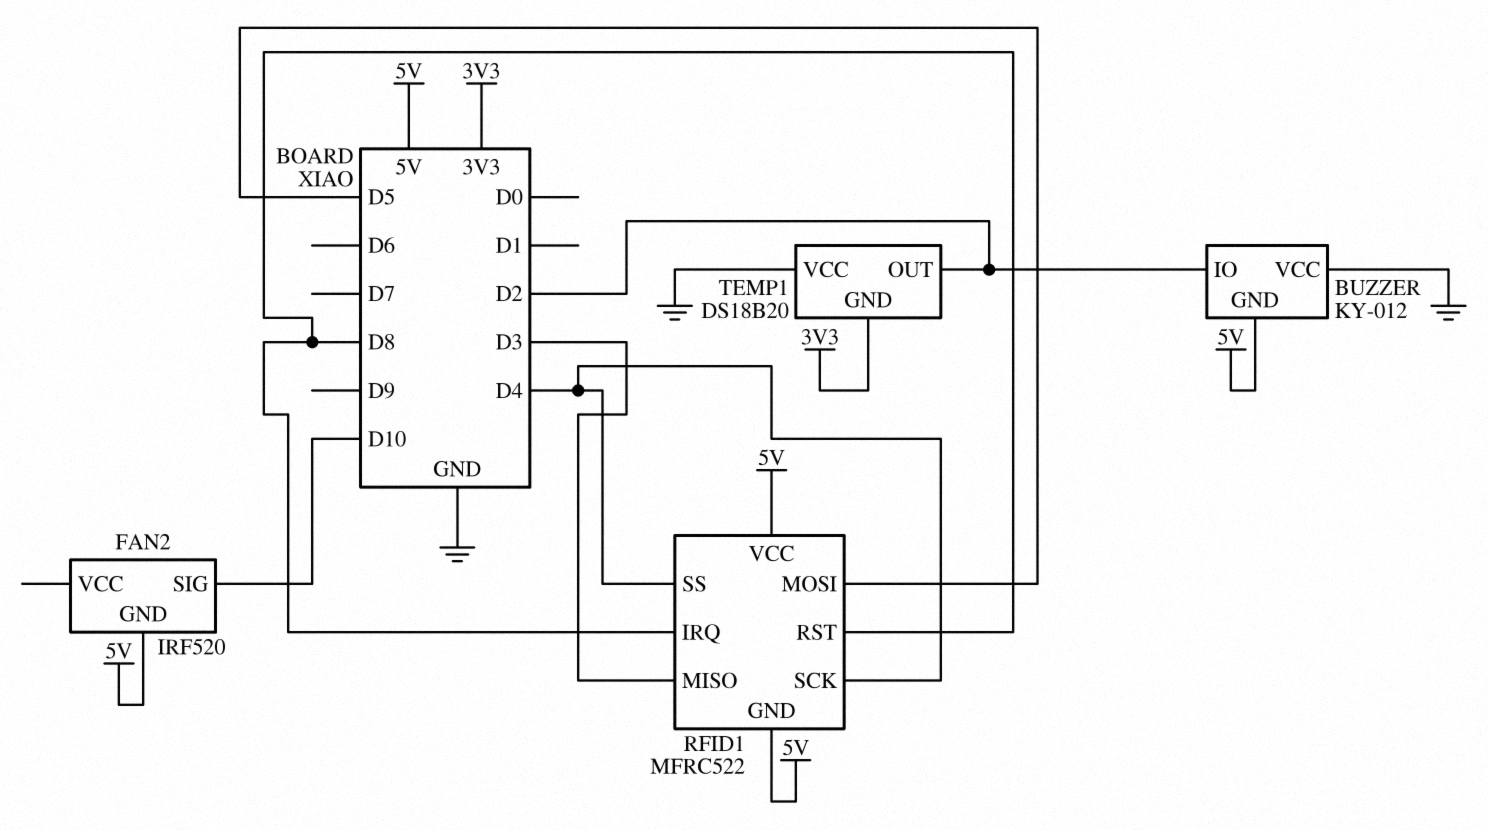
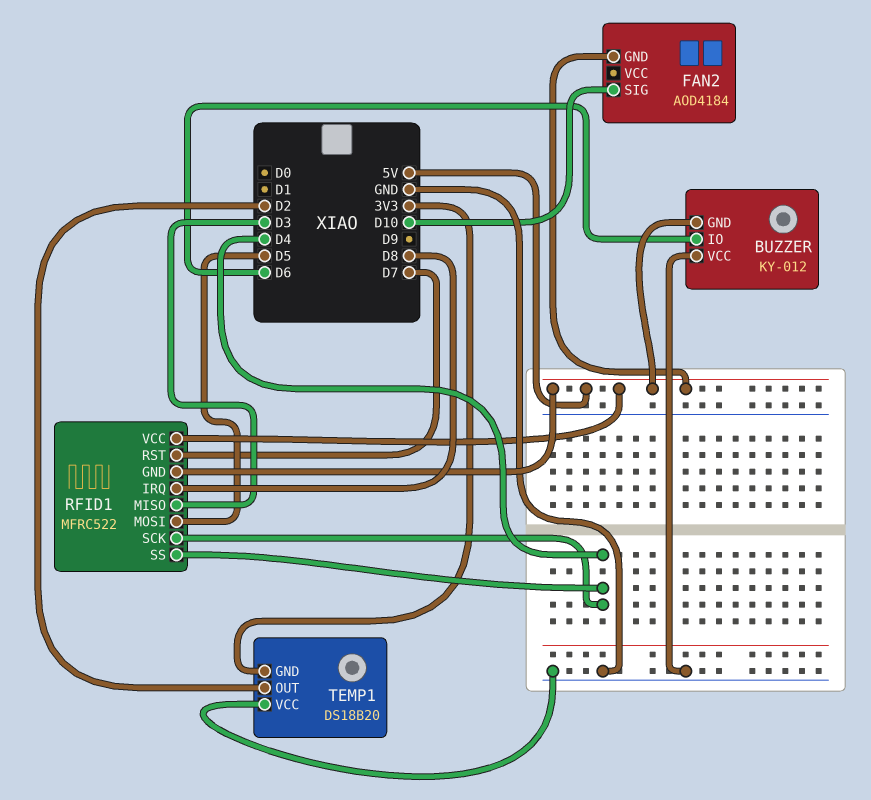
BUZZER pin IO: D2 -> D6
FAN2: IRF520 -> AOD4184
RFID1 pin RST: D8 -> D7

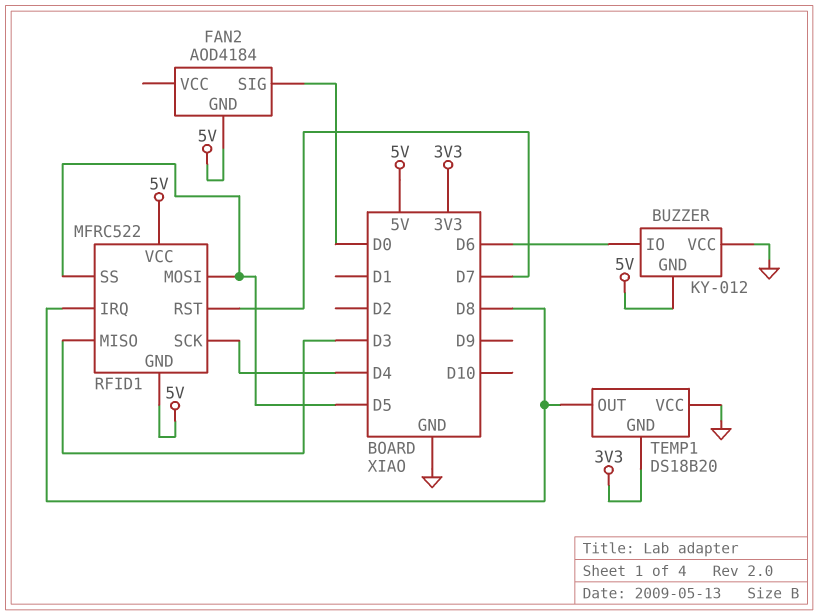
FAN2 pin SIG: D10 -> D0
RFID1 pin SS: D4 -> D5
TEMP1 pin OUT: D2 -> D8

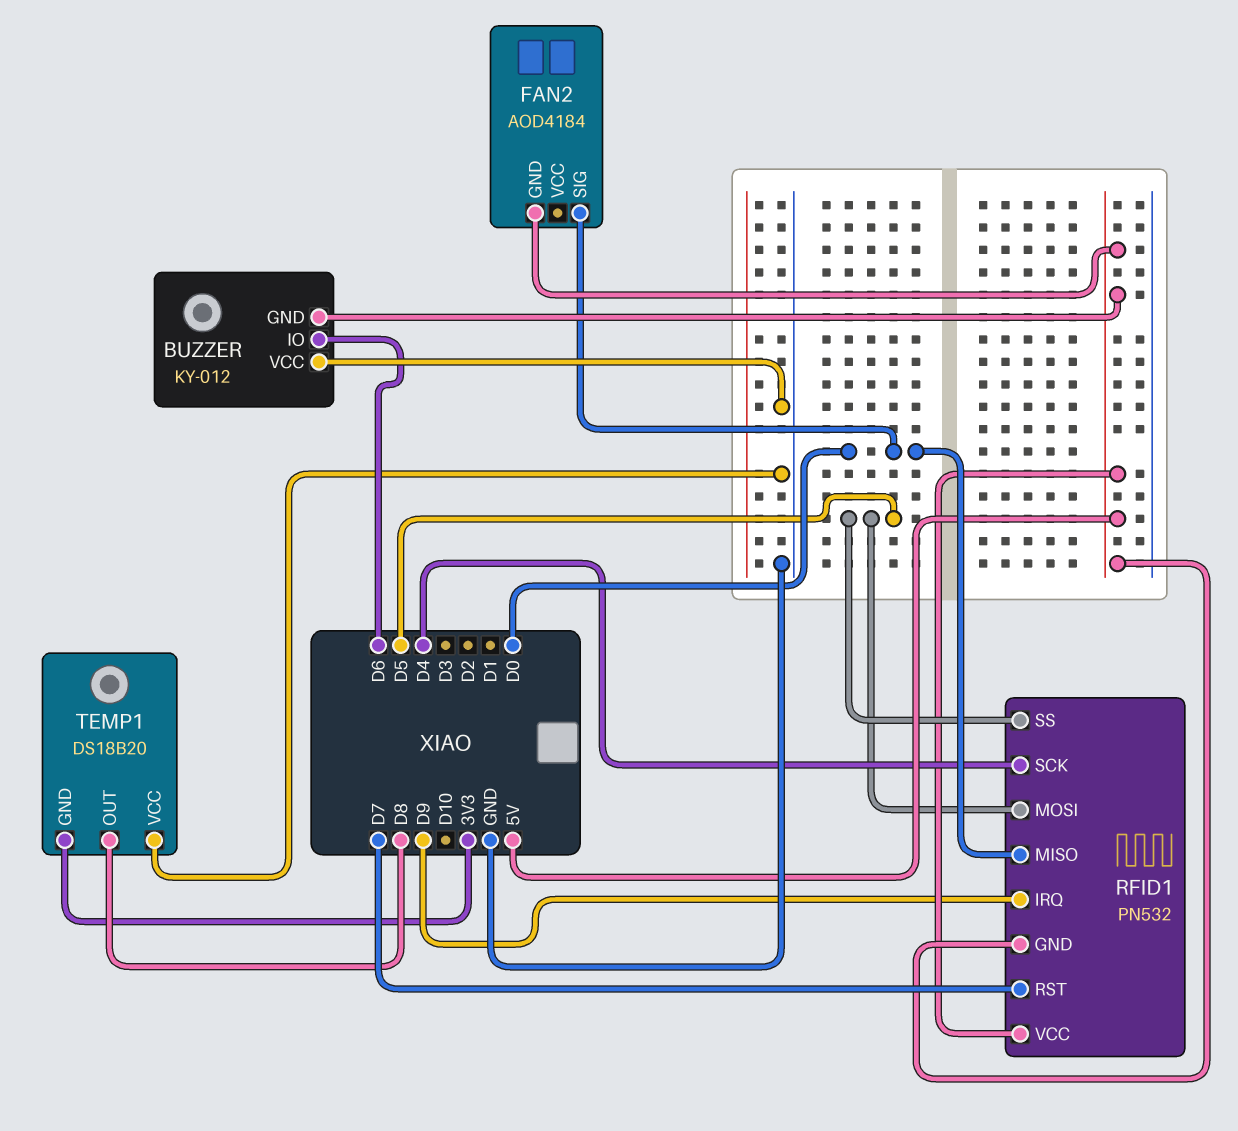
RFID1: MFRC522 -> PN532
RFID1 pin IRQ: D8 -> D9
RFID1 pin MISO: D3 -> D0

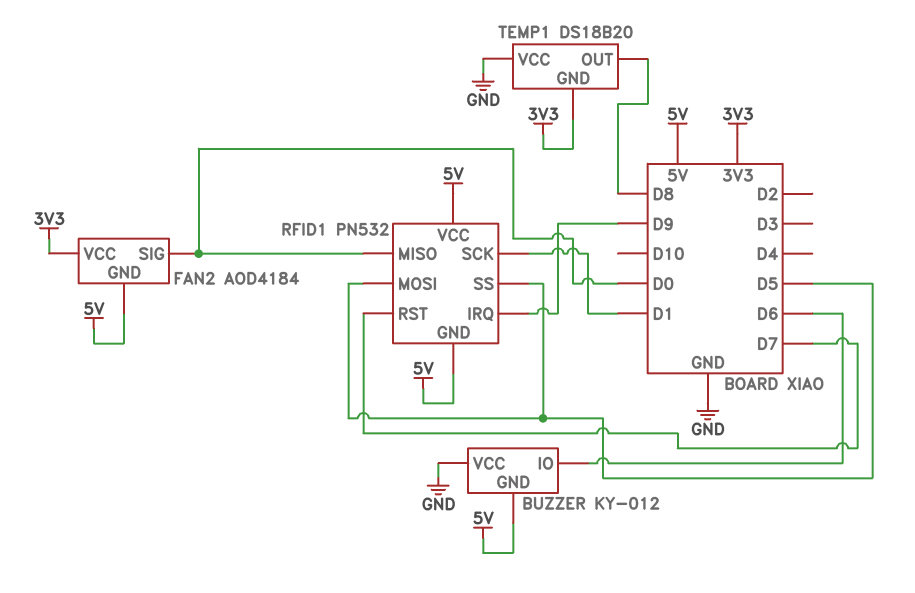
FAN2 pin VCC: none -> 3V3
RFID1 pin SCK: D4 -> D1

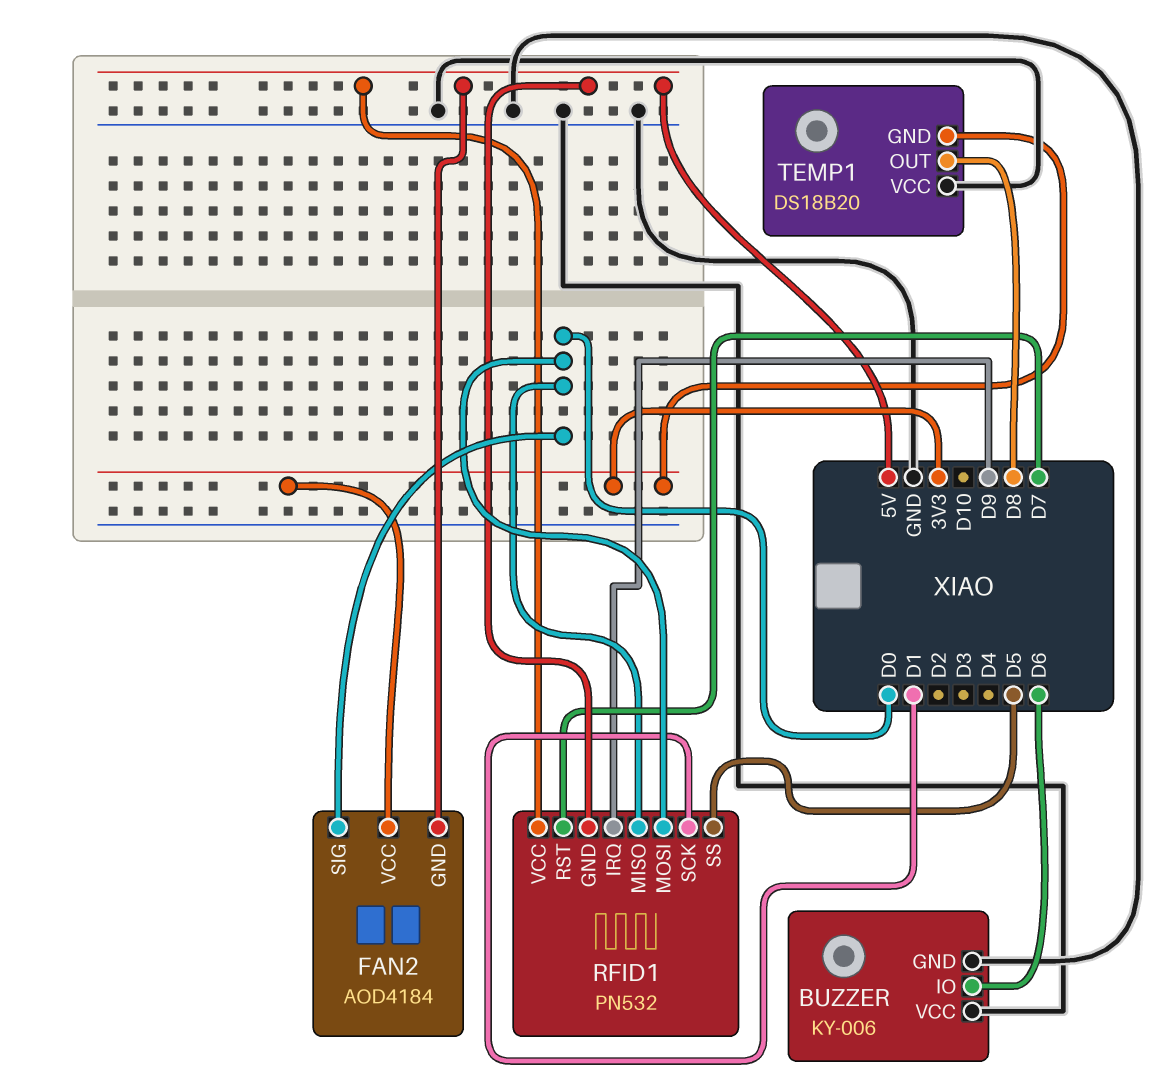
BUZZER: KY-012 -> KY-006
BUZZER pin GND: 5V -> GND
RFID1 pin MOSI: D5 -> D0

